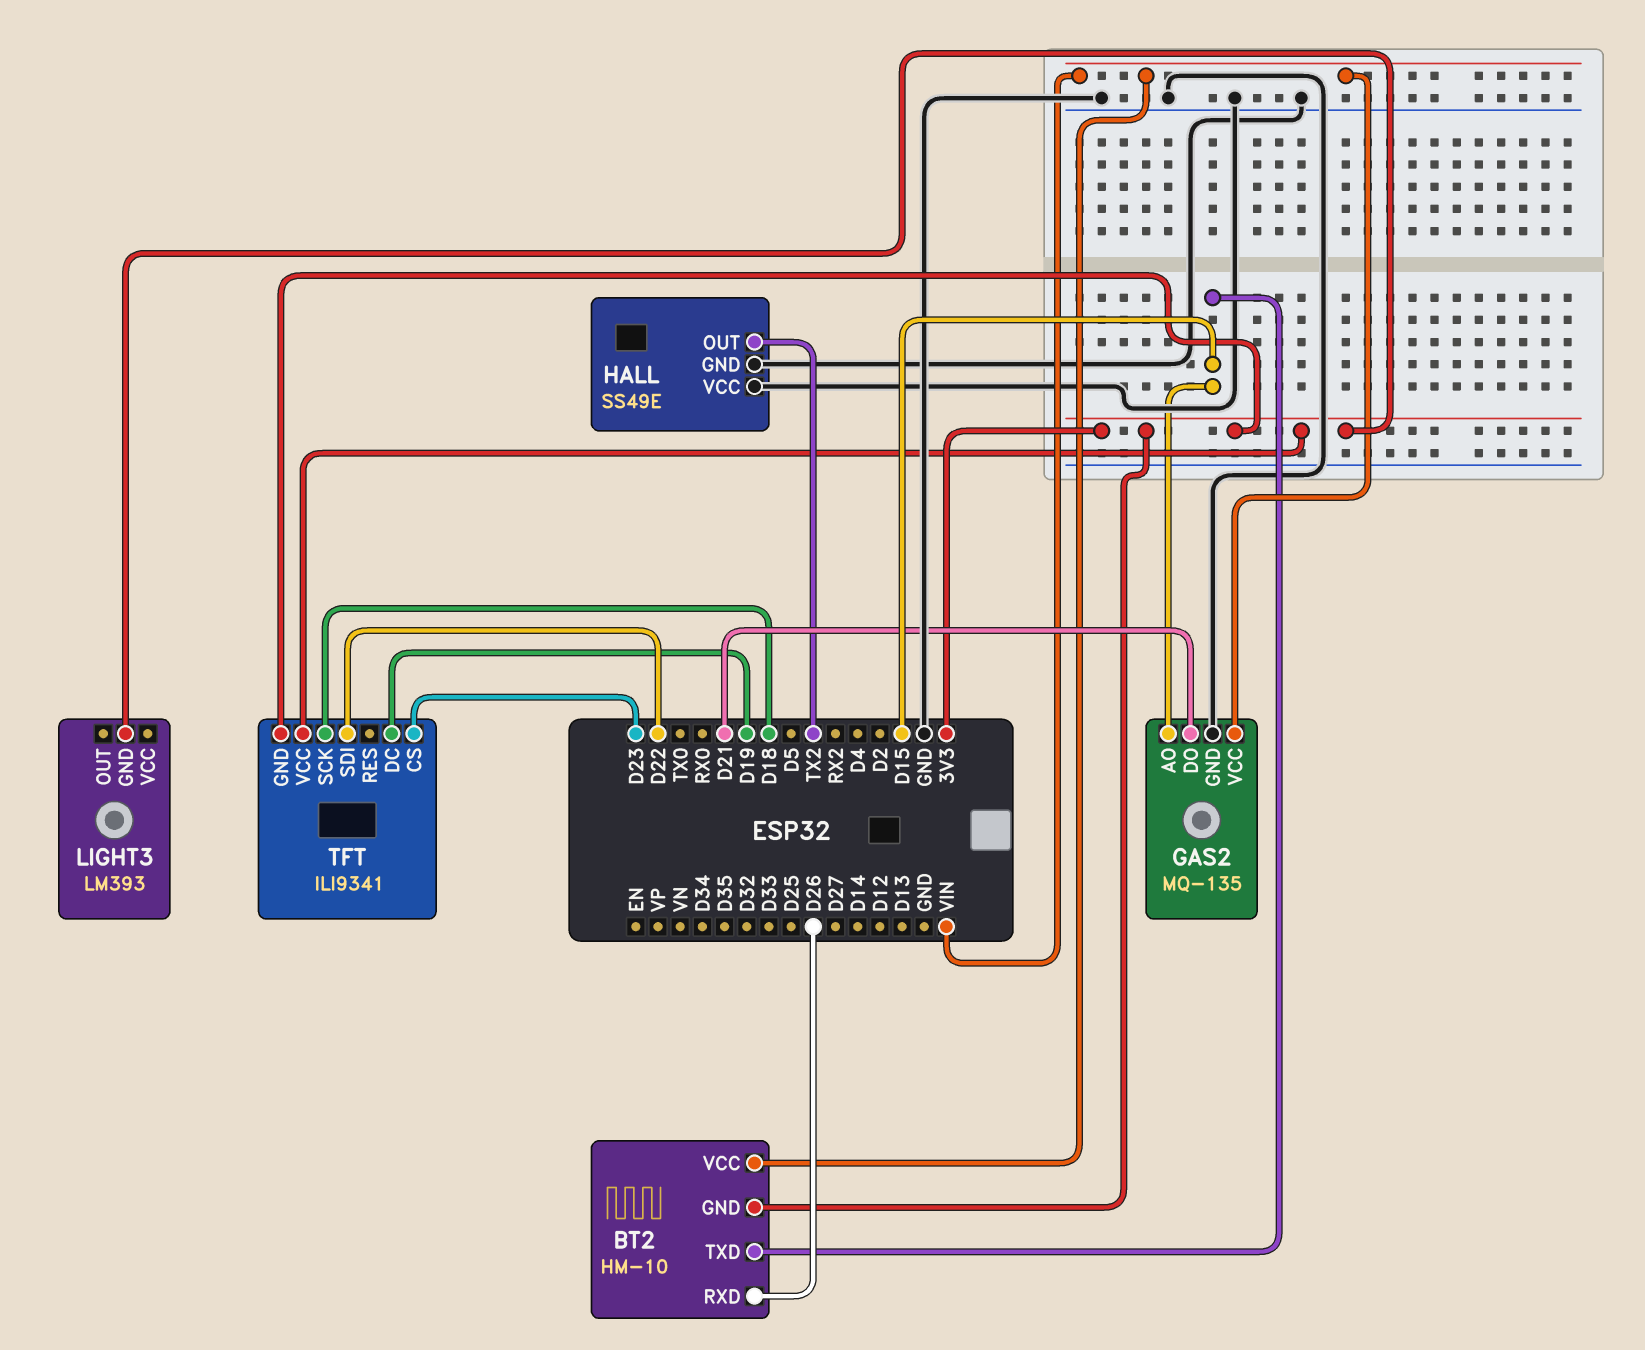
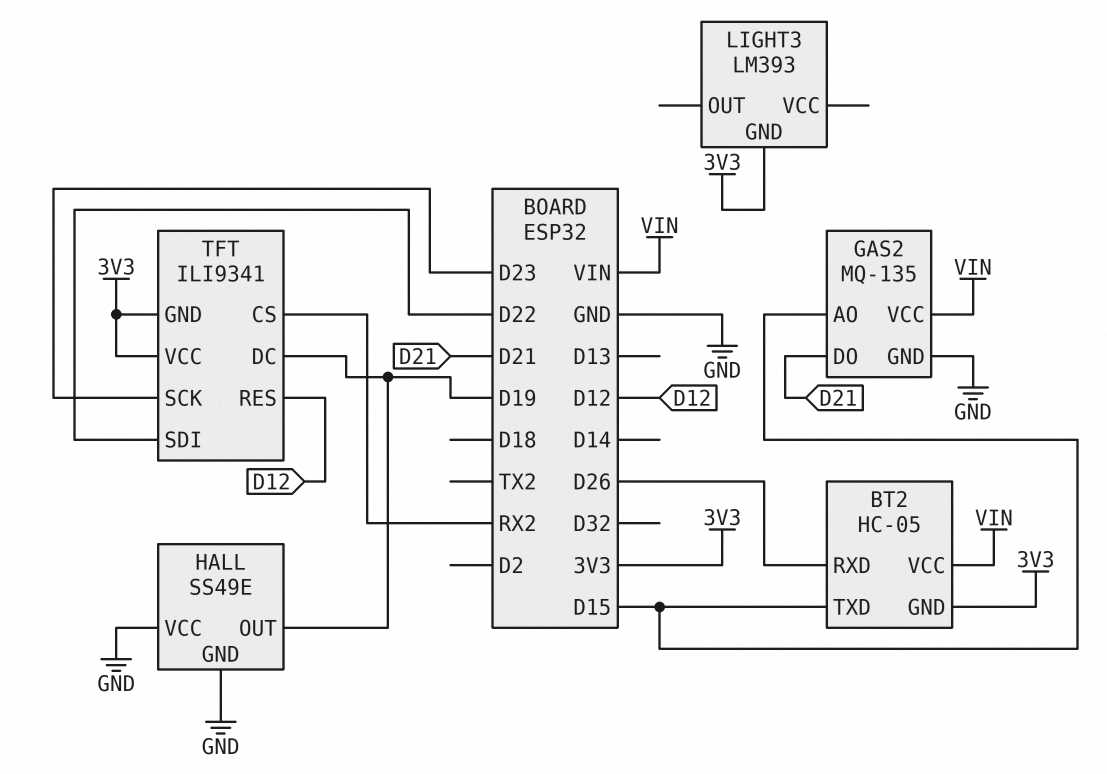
BT2: HM-10 -> HC-05
HALL pin OUT: TX2 -> D19
TFT pin CS: D23 -> RX2
TFT pin RES: none -> D12
TFT pin SCK: D18 -> D23

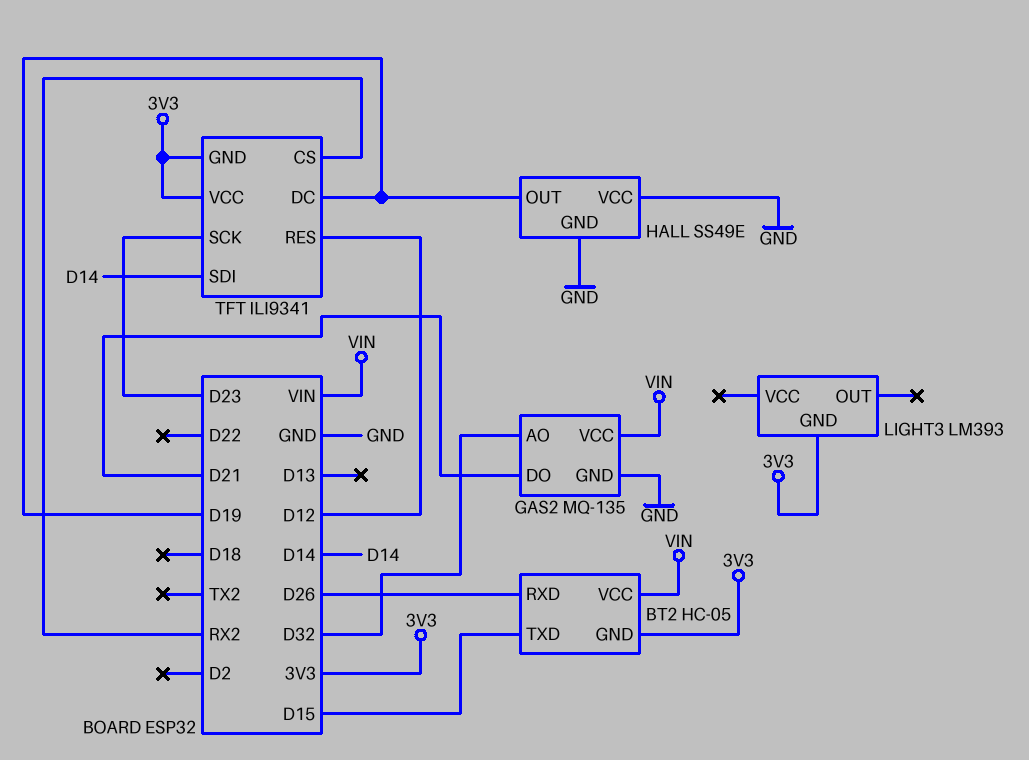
GAS2 pin AO: D15 -> D32
TFT pin SDI: D22 -> D14

